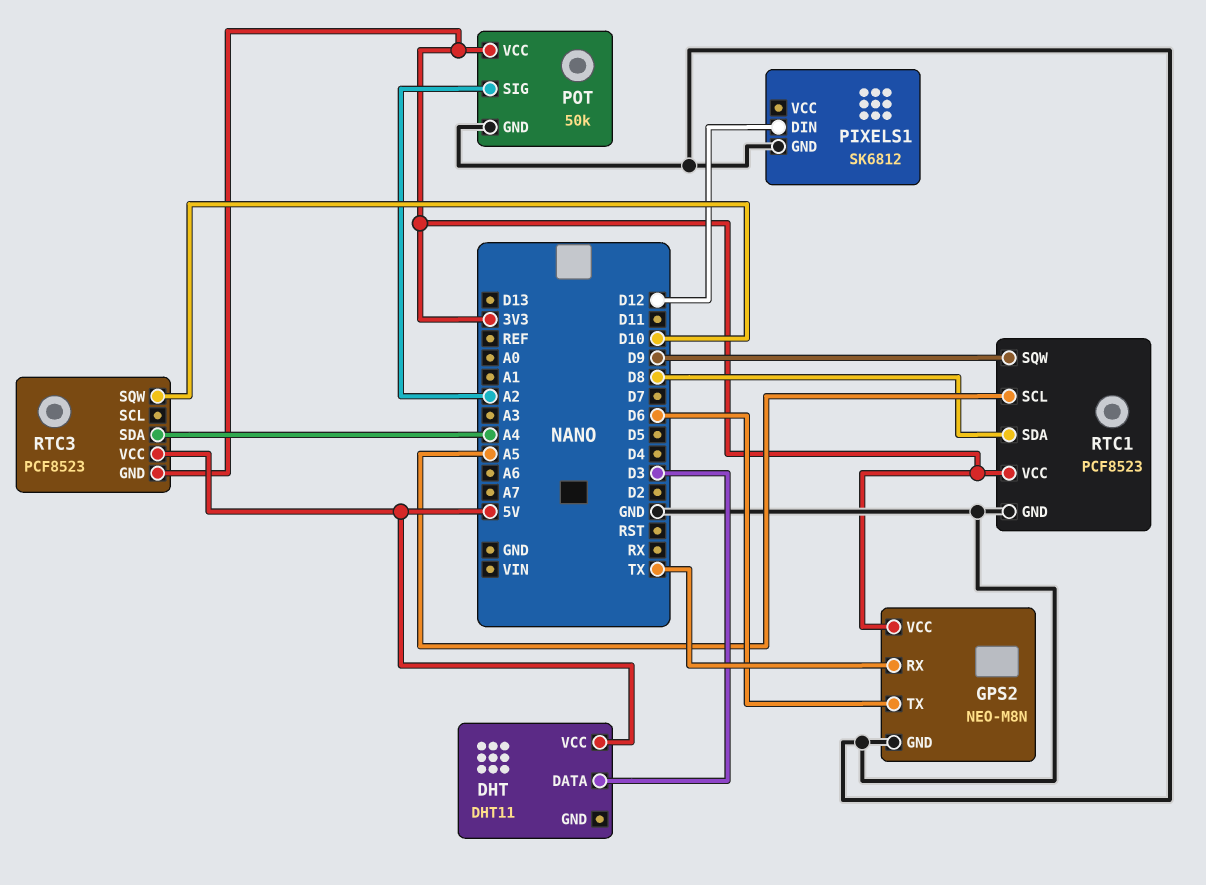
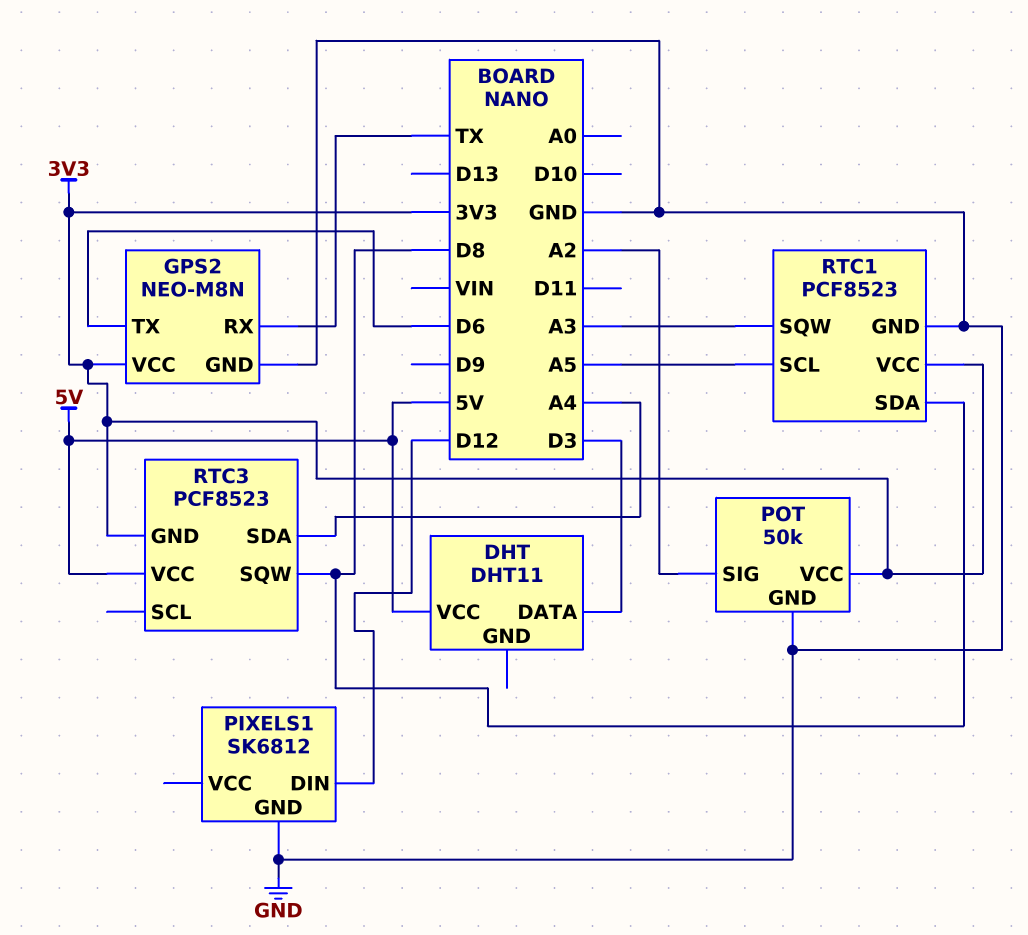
RTC1 pin SQW: D9 -> A3
RTC3 pin SQW: D10 -> D8

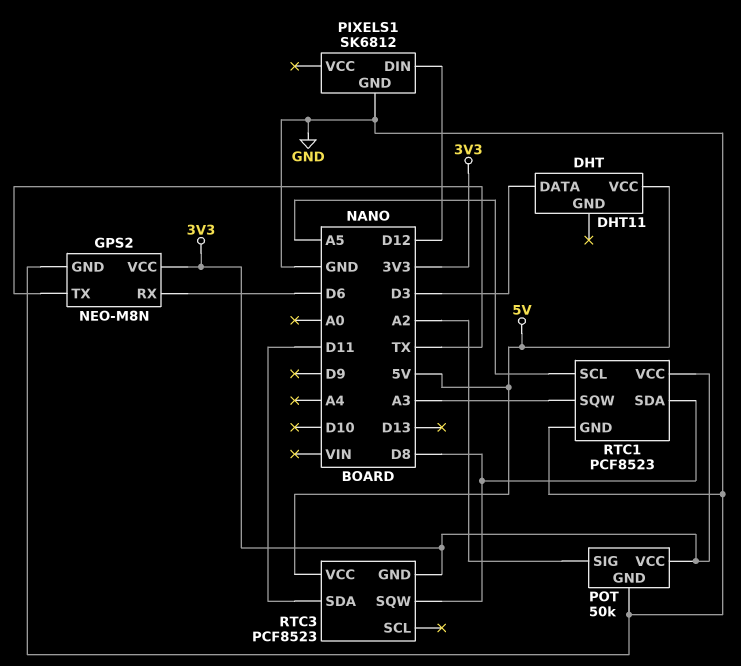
GPS2 pin RX: TX -> D6
GPS2 pin TX: D6 -> TX
RTC3 pin SDA: A4 -> D11

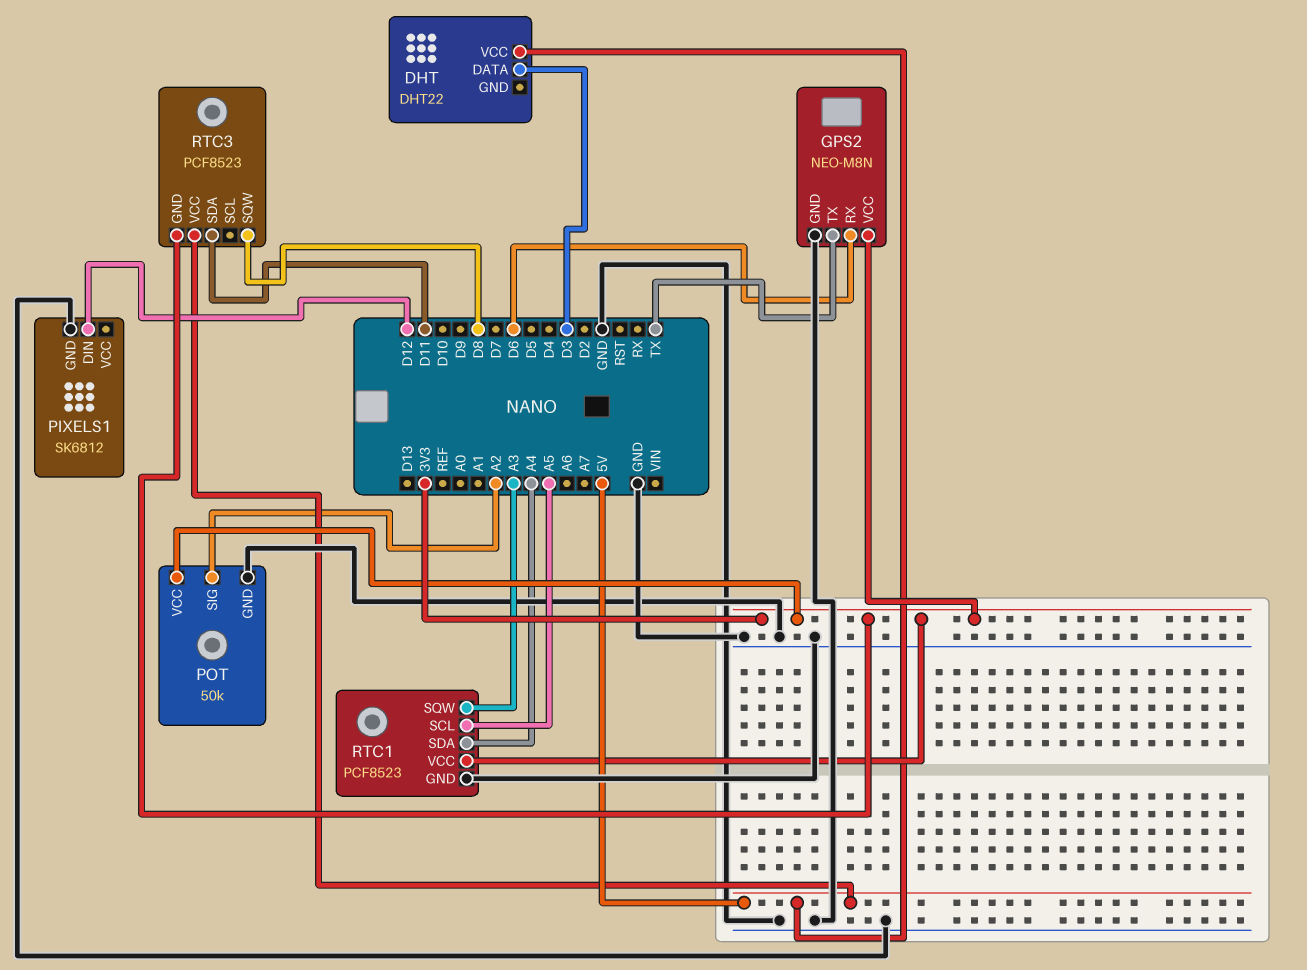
DHT: DHT11 -> DHT22
RTC1 pin SDA: D8 -> A4

